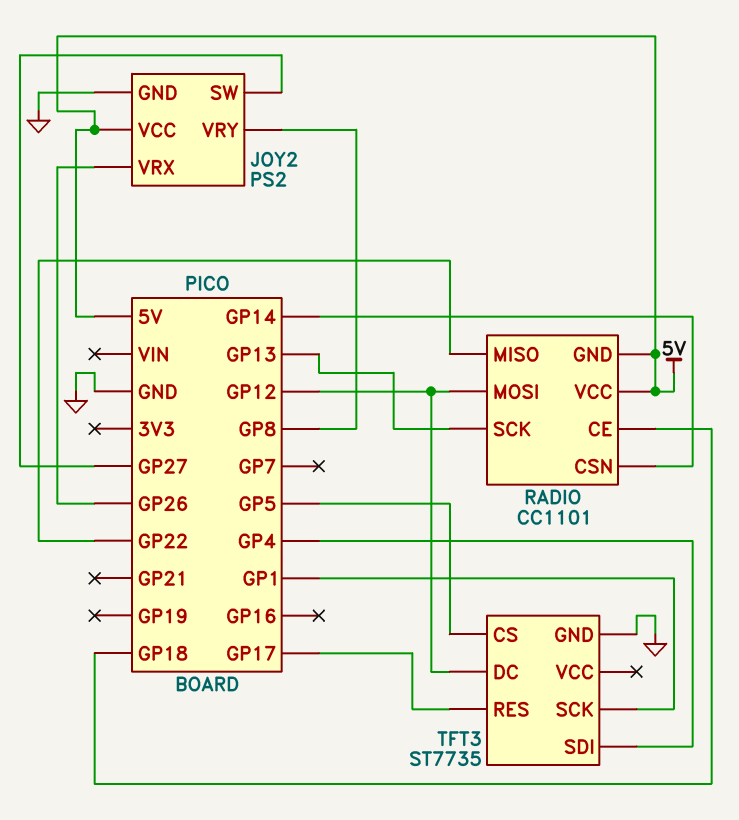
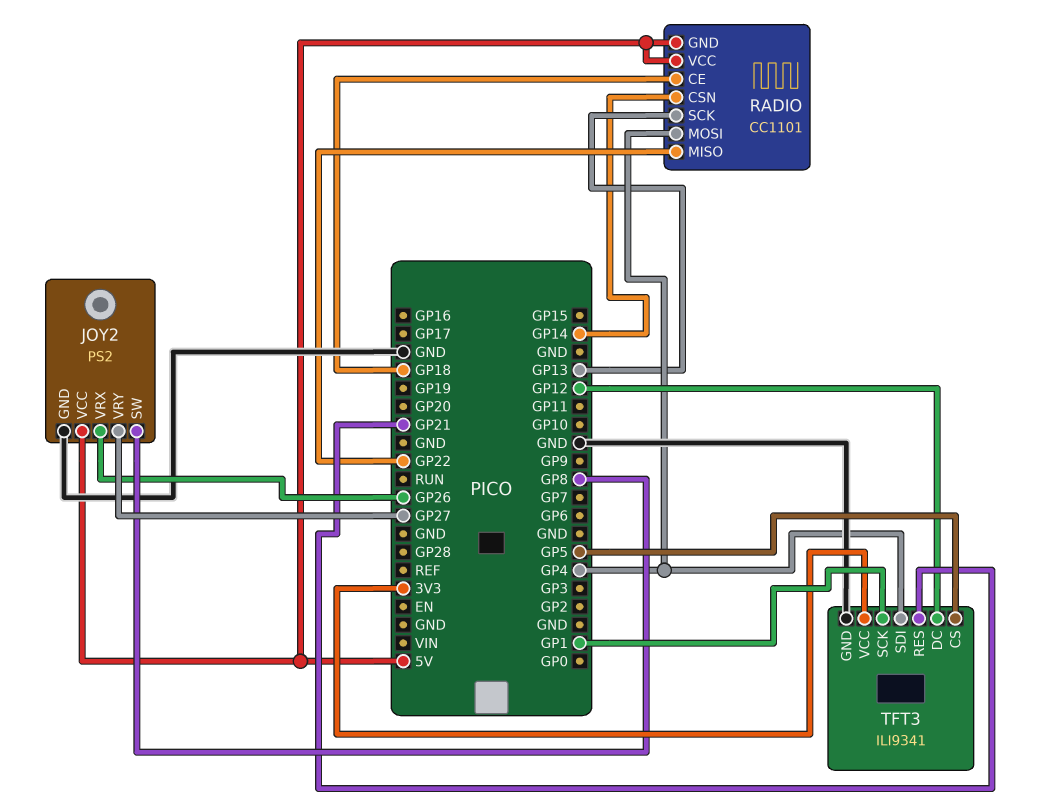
JOY2 pin SW: GP27 -> GP8
JOY2 pin VRY: GP8 -> GP27
RADIO pin MOSI: GP12 -> GP4
TFT3: ST7735 -> ILI9341
TFT3 pin RES: GP17 -> GP21
TFT3 pin VCC: none -> 3V3

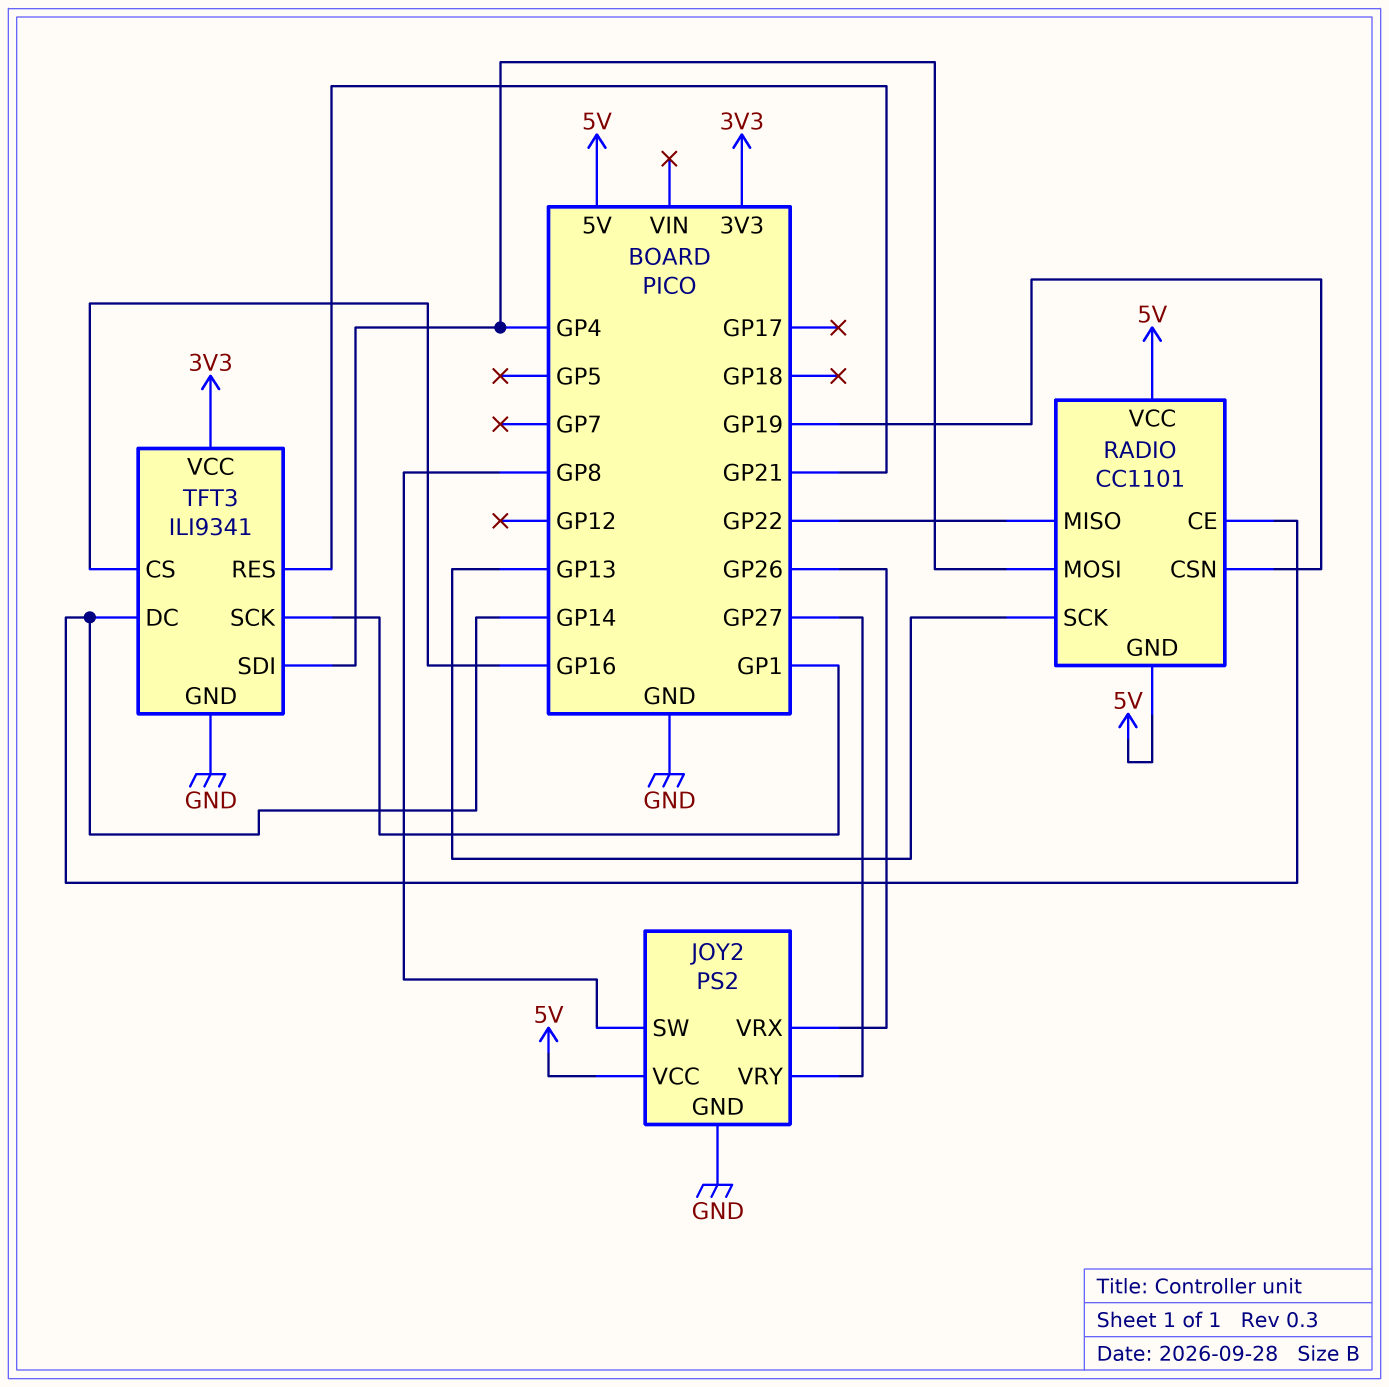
RADIO pin CE: GP18 -> GP14
RADIO pin CSN: GP14 -> GP19
TFT3 pin CS: GP5 -> GP16
TFT3 pin DC: GP12 -> GP14

